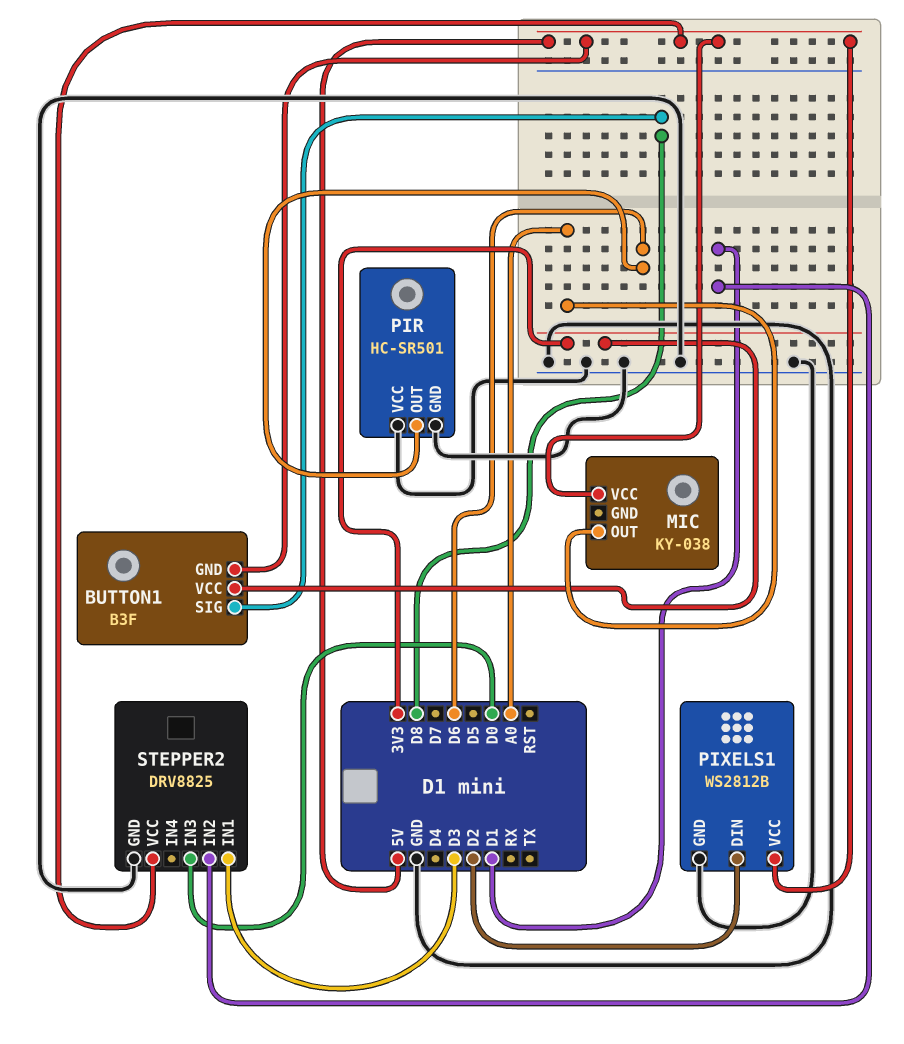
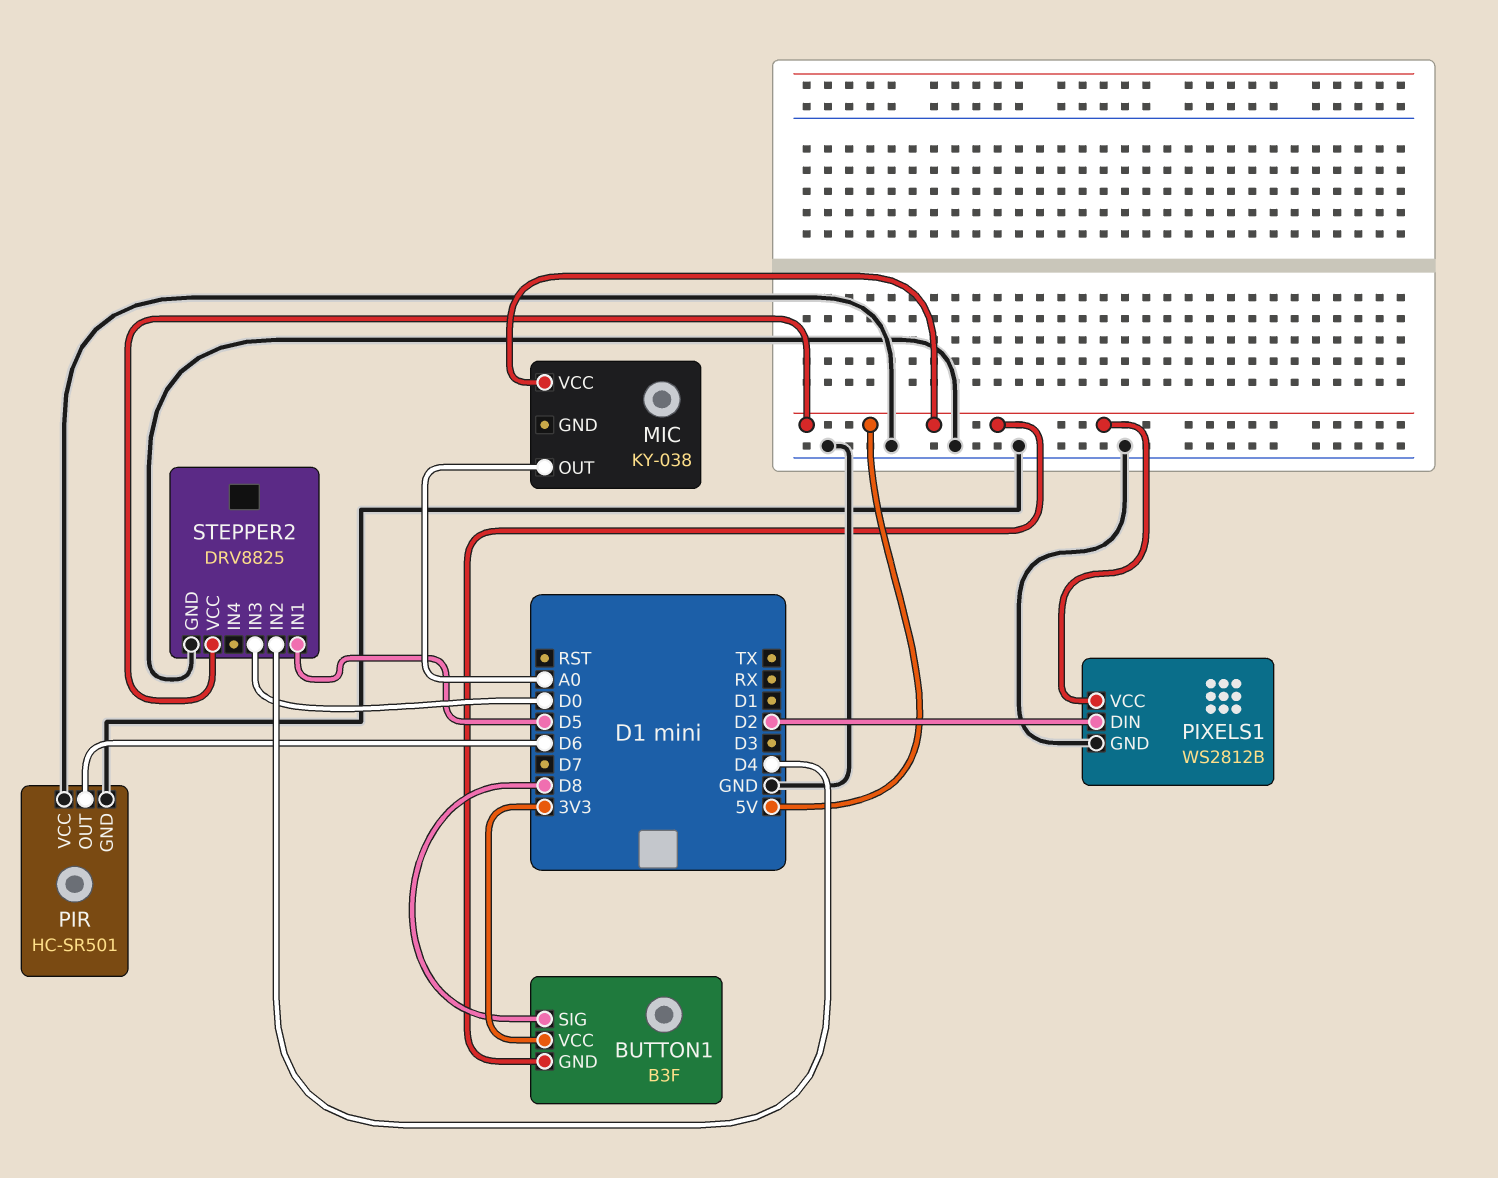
STEPPER2 pin IN1: D3 -> D5
STEPPER2 pin IN2: D1 -> D4

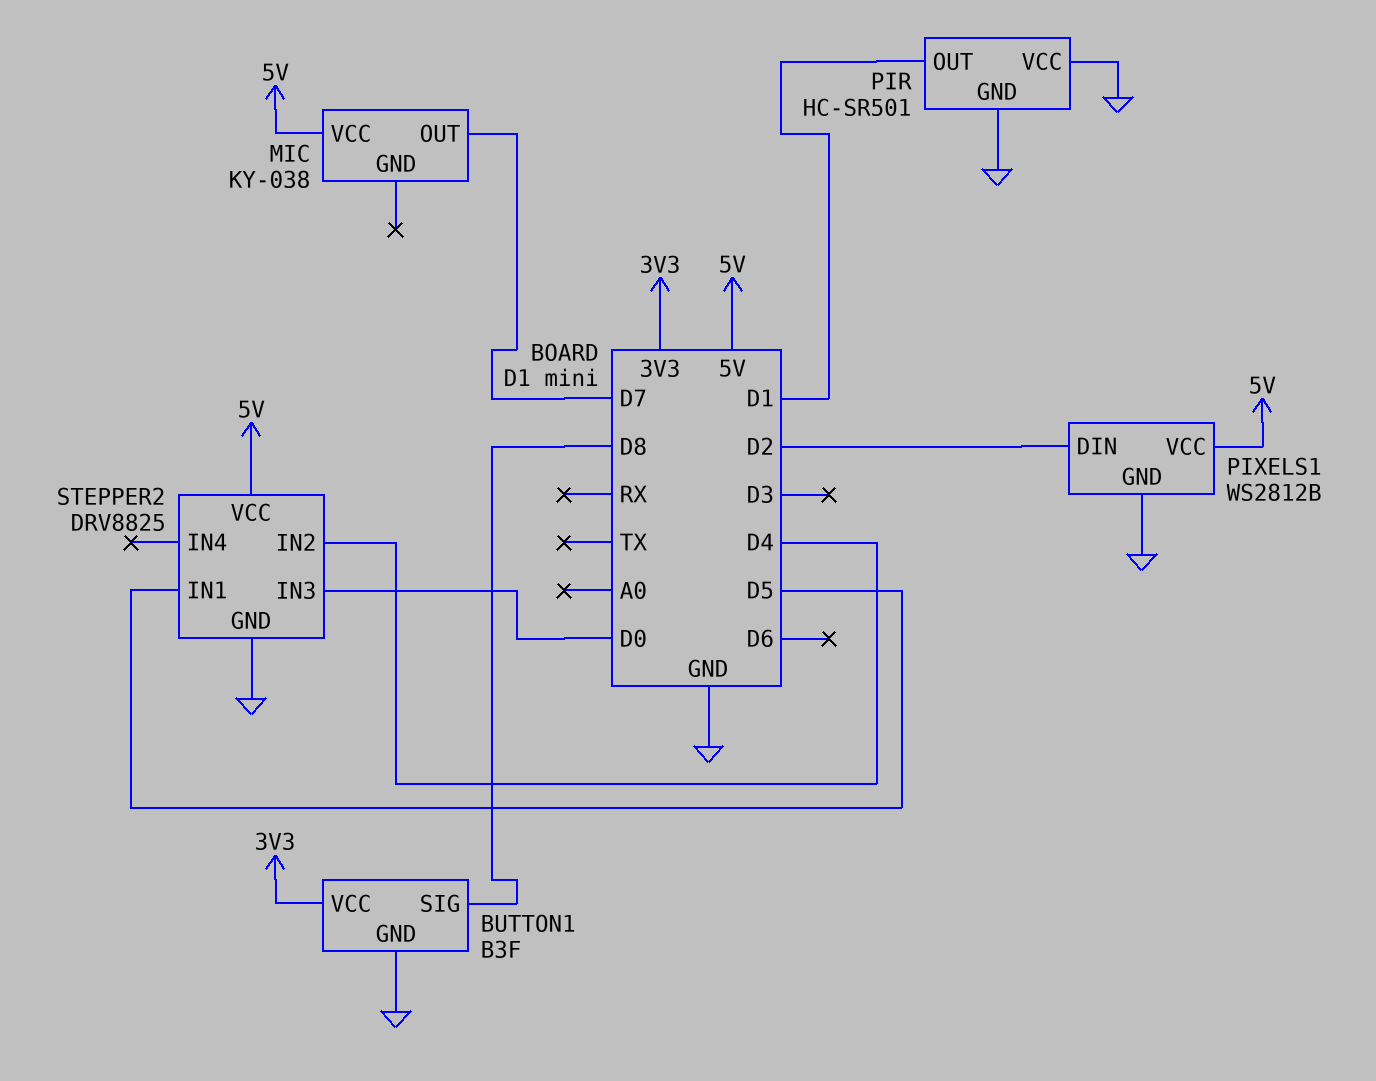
BUTTON1 pin GND: 5V -> GND
MIC pin OUT: A0 -> D7
PIR pin OUT: D6 -> D1

